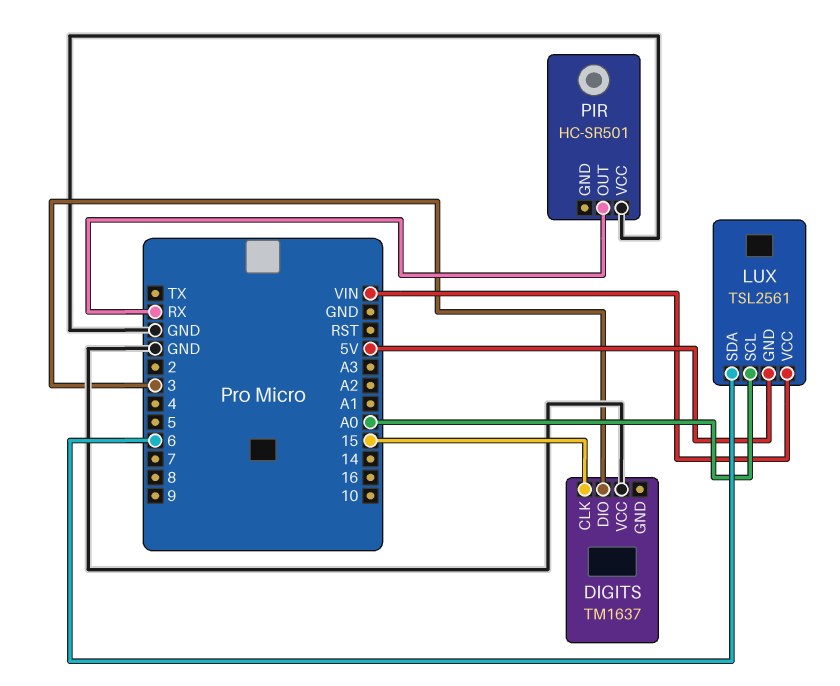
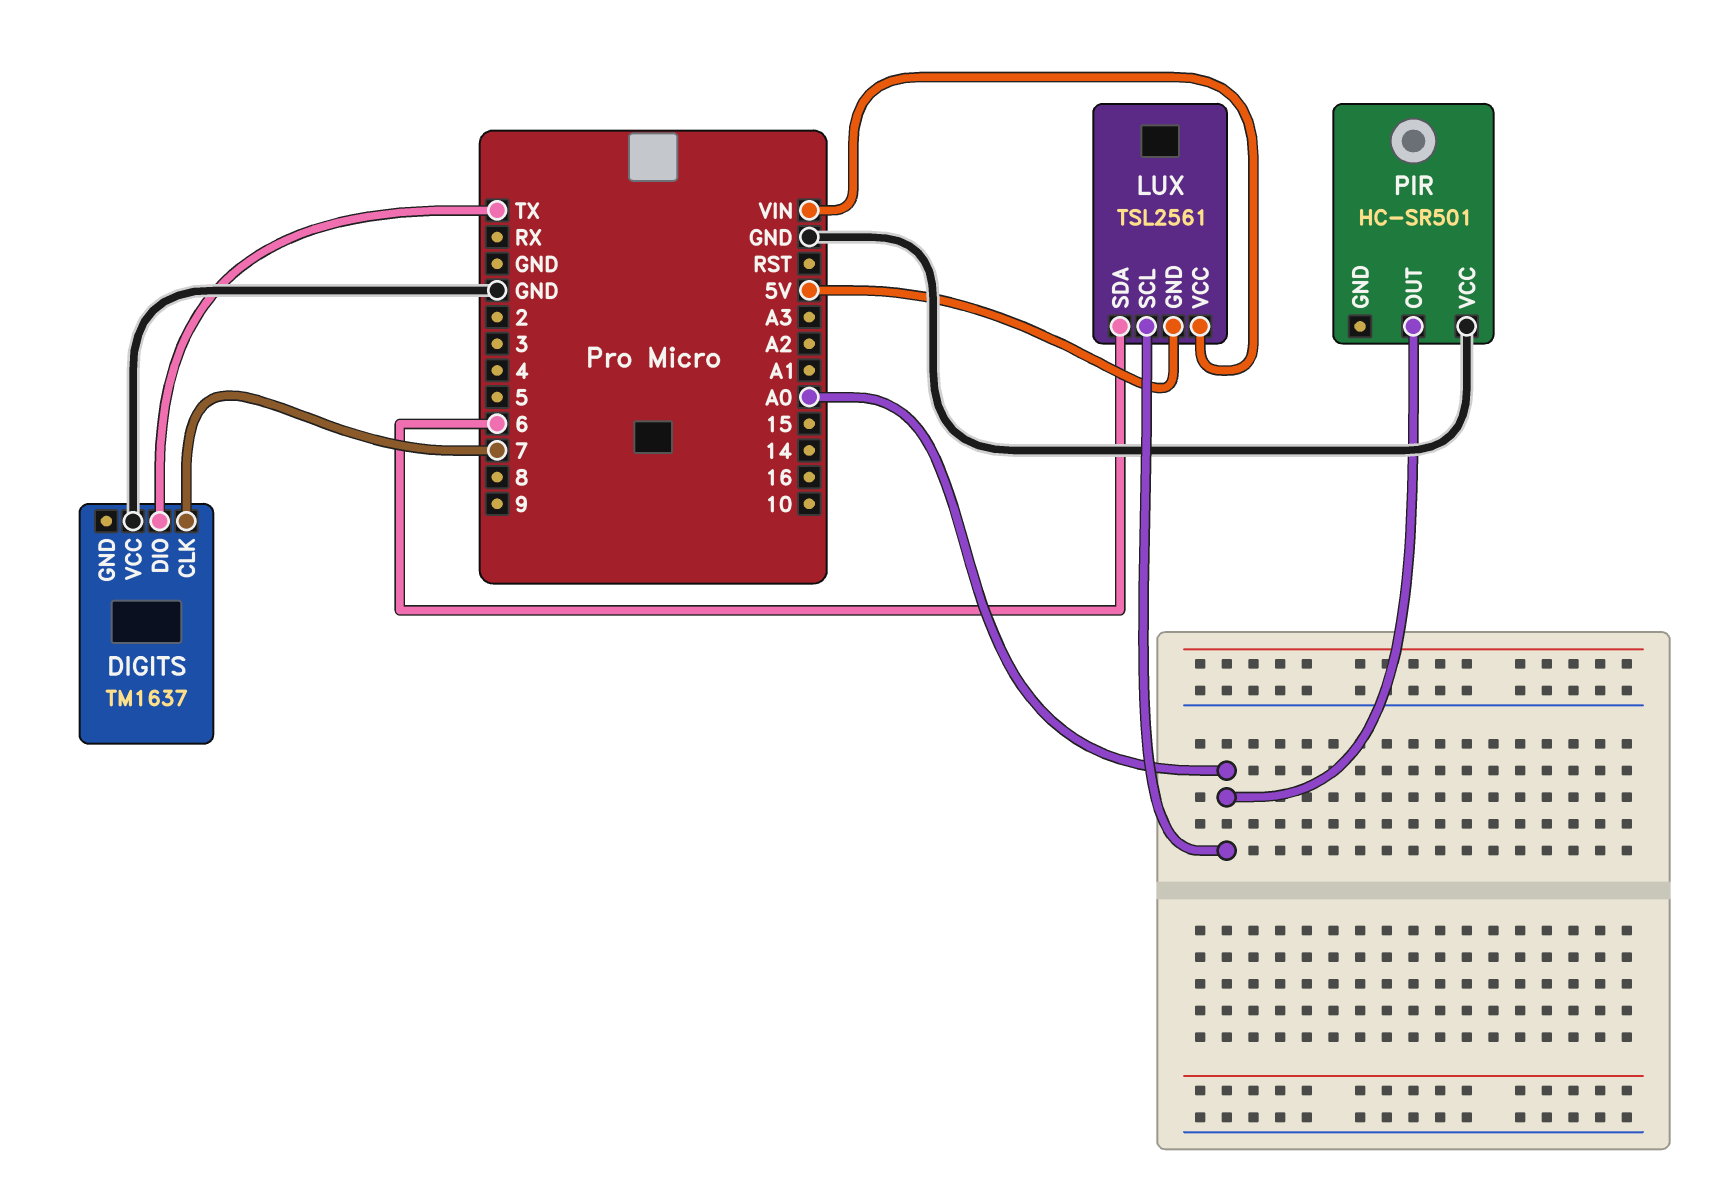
DIGITS pin CLK: 15 -> 7
DIGITS pin DIO: 3 -> TX
PIR pin OUT: RX -> A0

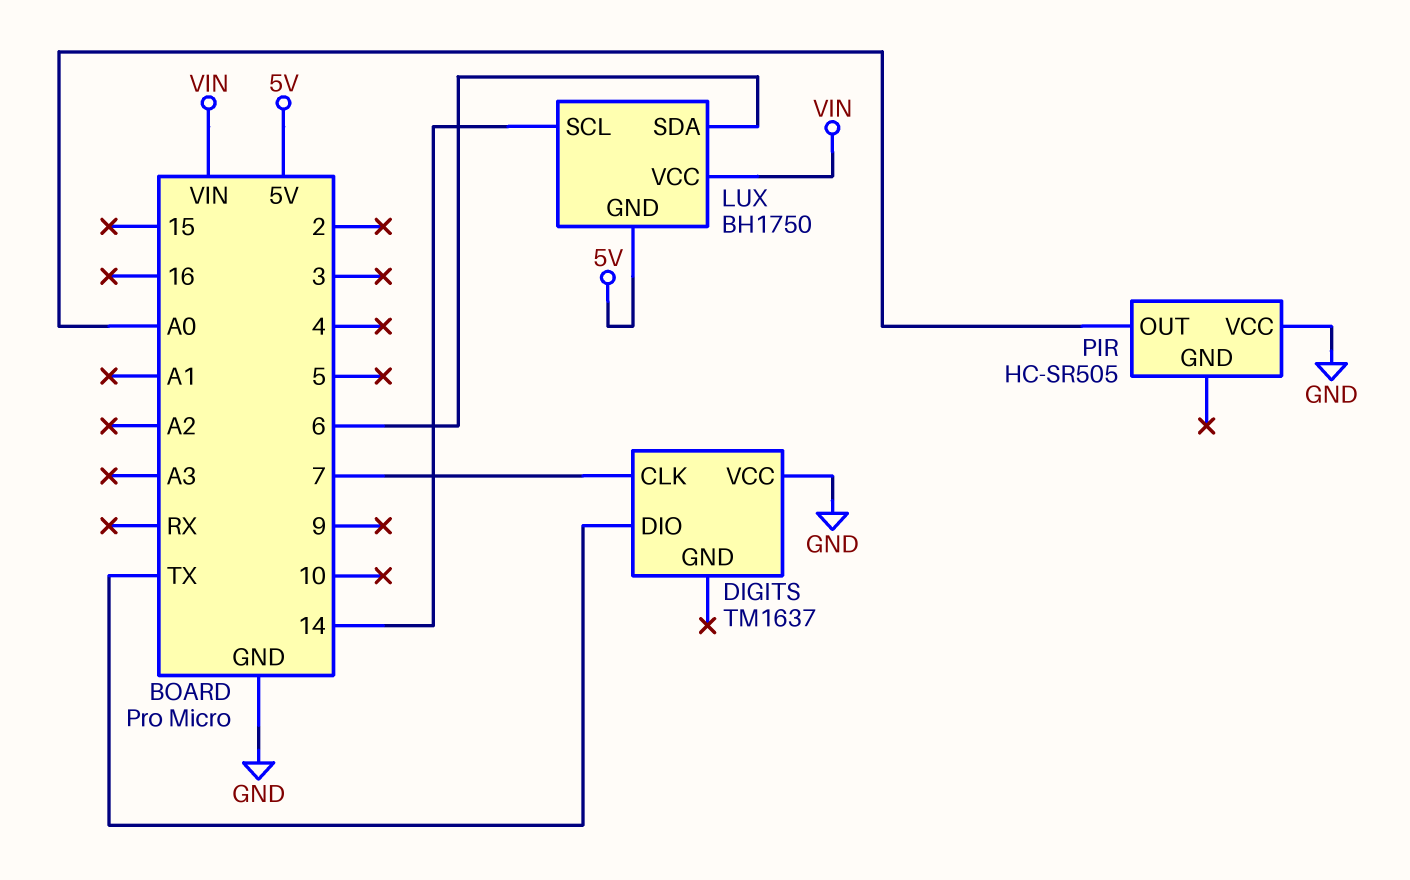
LUX: TSL2561 -> BH1750
LUX pin SCL: A0 -> 14
PIR: HC-SR501 -> HC-SR505

